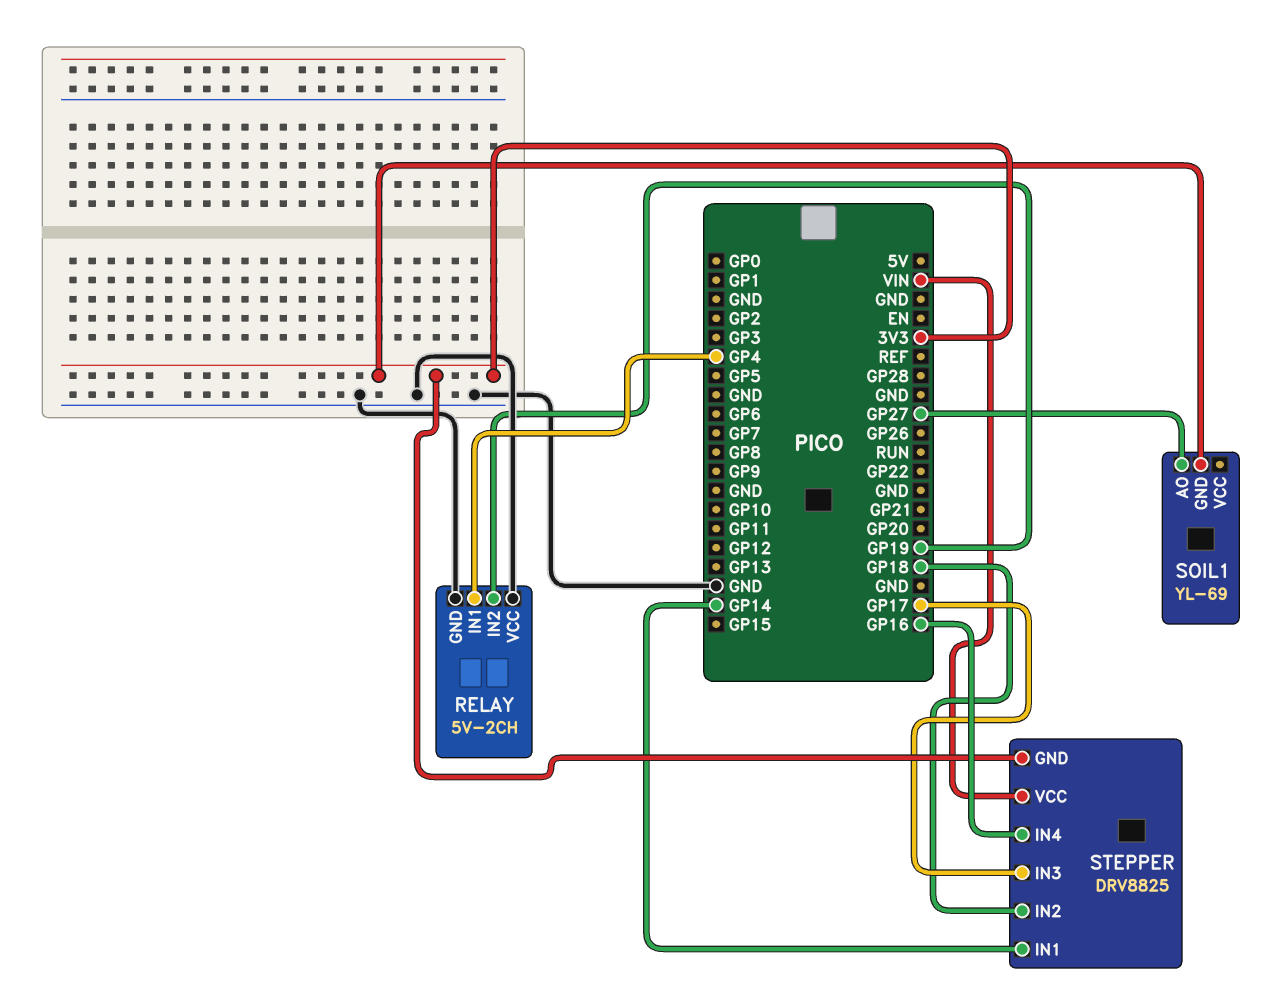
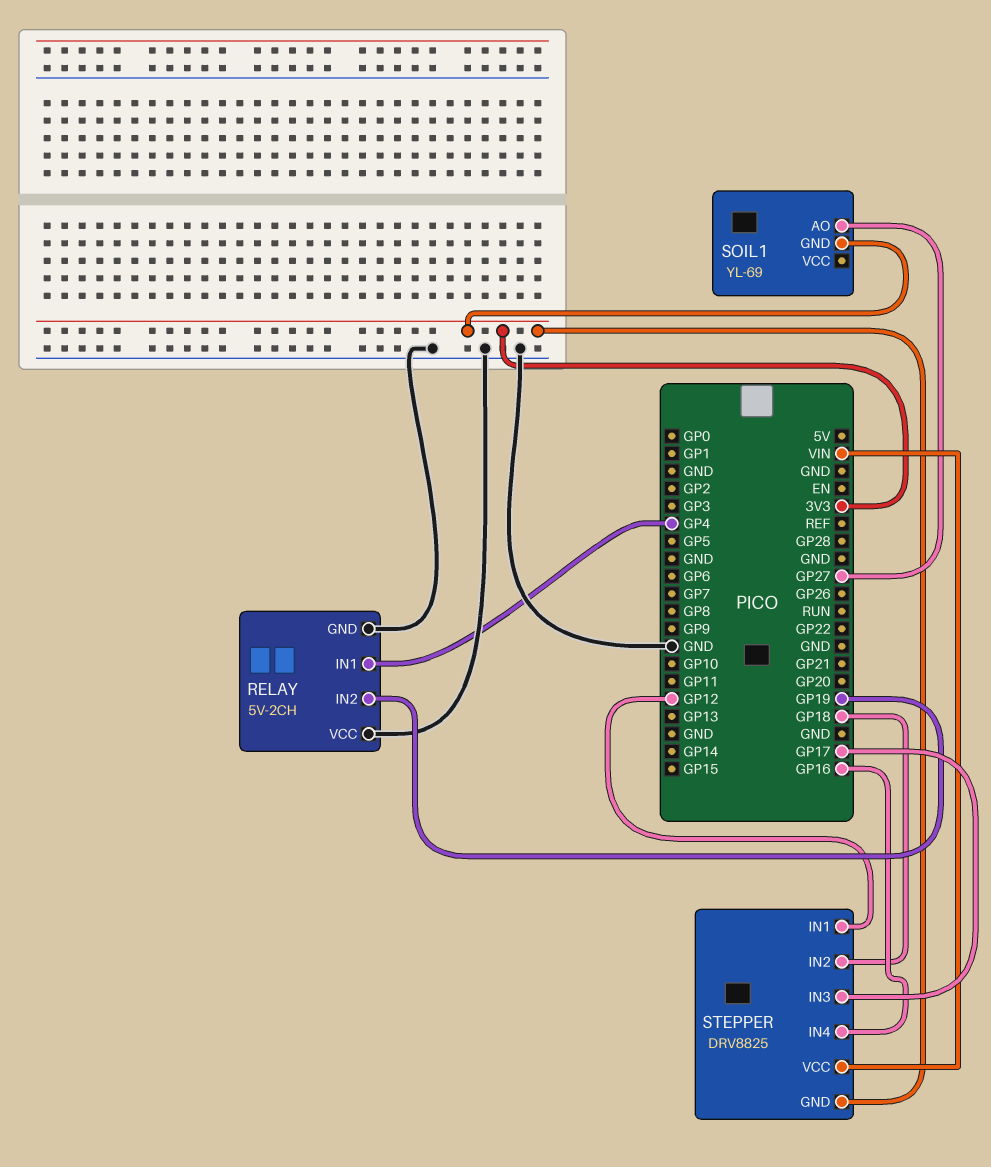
STEPPER pin IN1: GP14 -> GP12

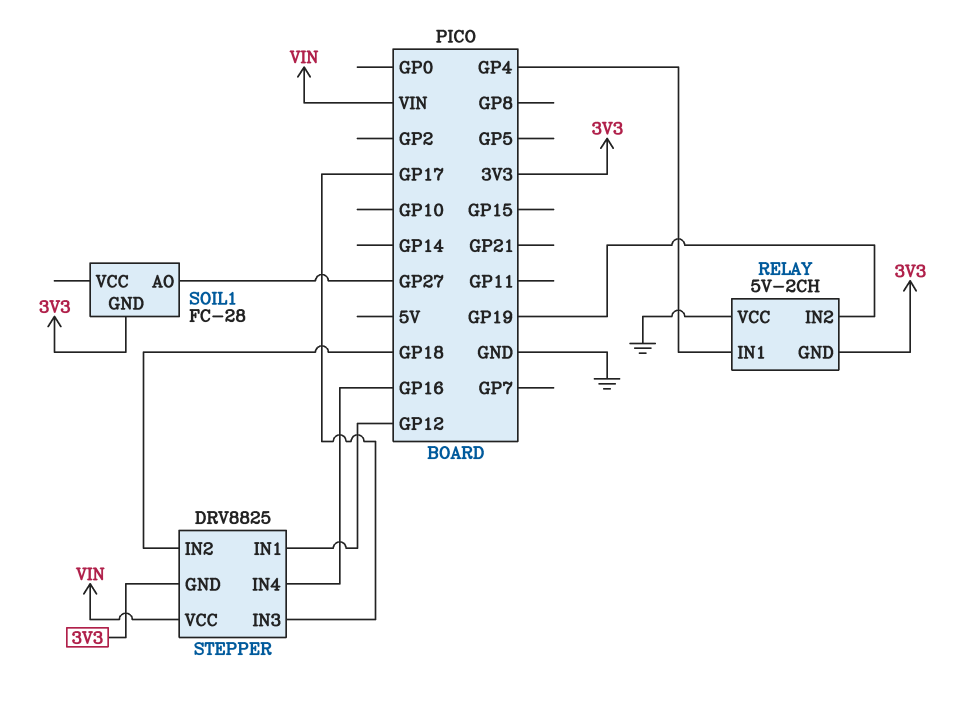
RELAY pin GND: GND -> 3V3
SOIL1: YL-69 -> FC-28

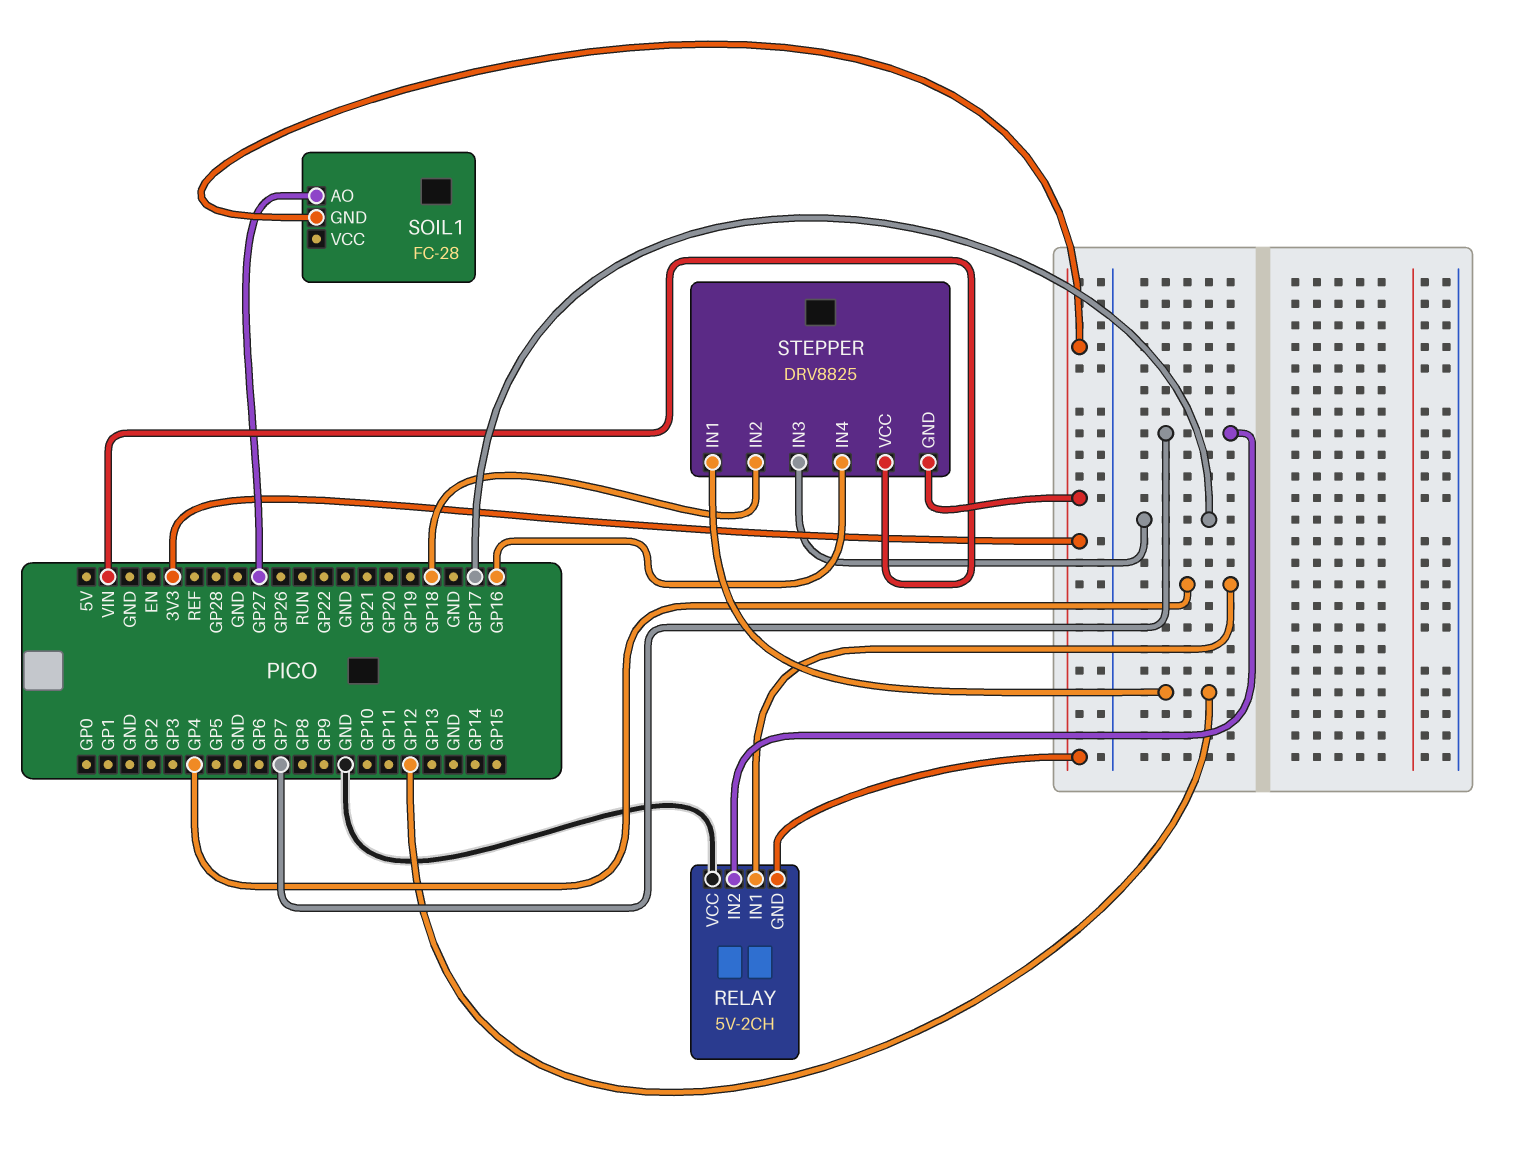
RELAY pin IN2: GP19 -> GP7

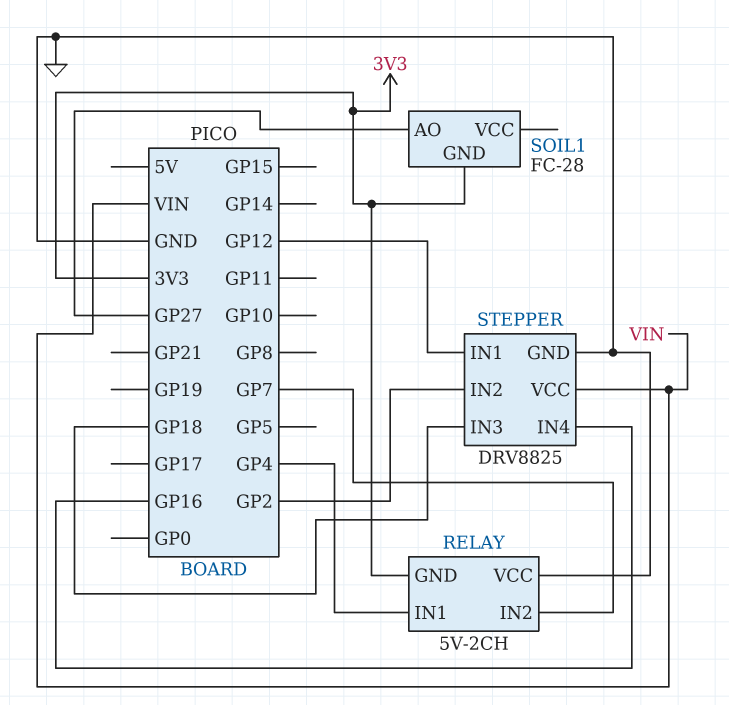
STEPPER pin GND: 3V3 -> GND
STEPPER pin IN2: GP18 -> GP2
STEPPER pin IN3: GP17 -> GP18

